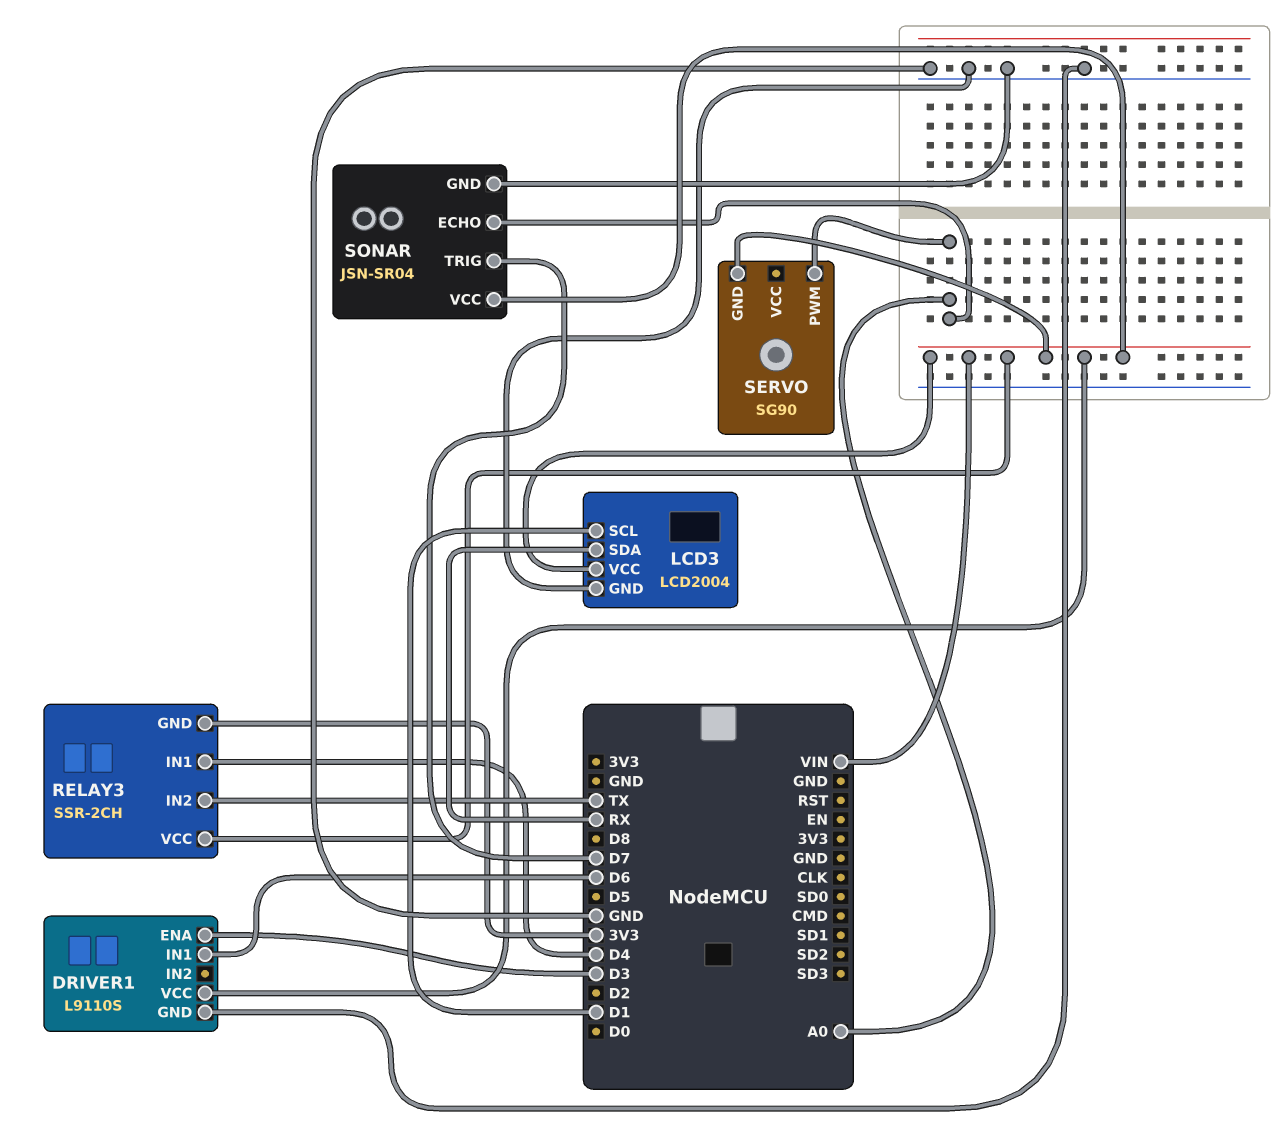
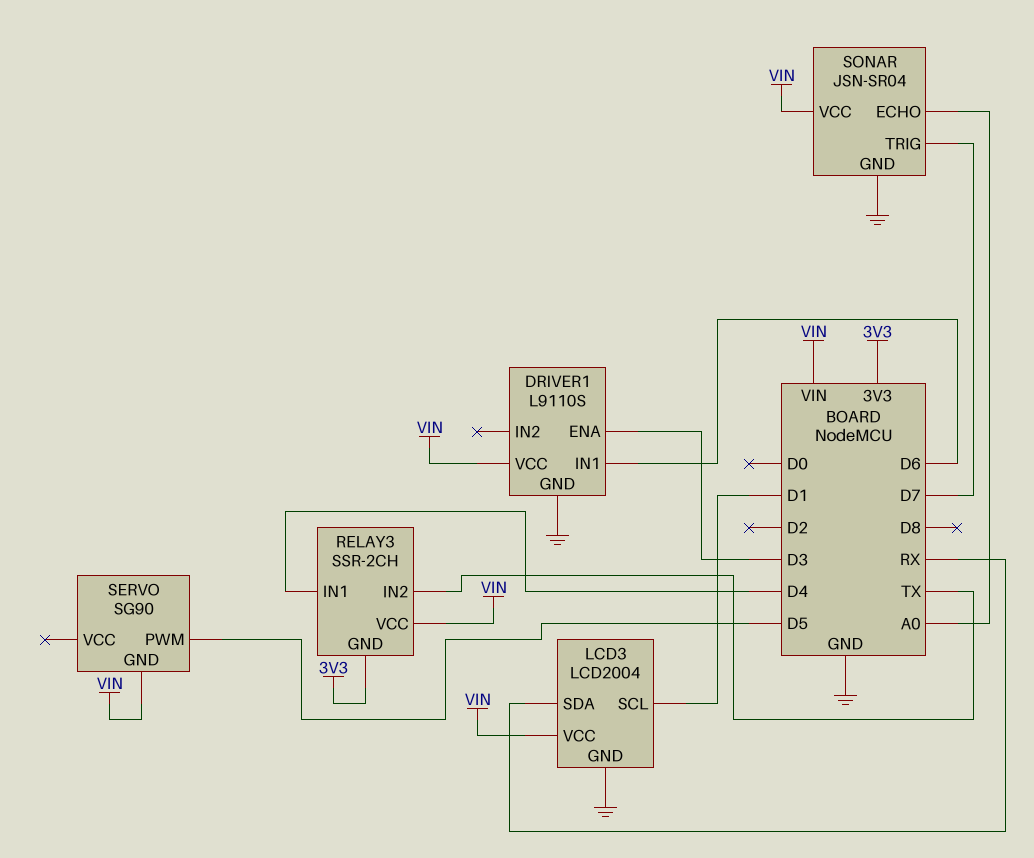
SERVO pin PWM: A0 -> D5

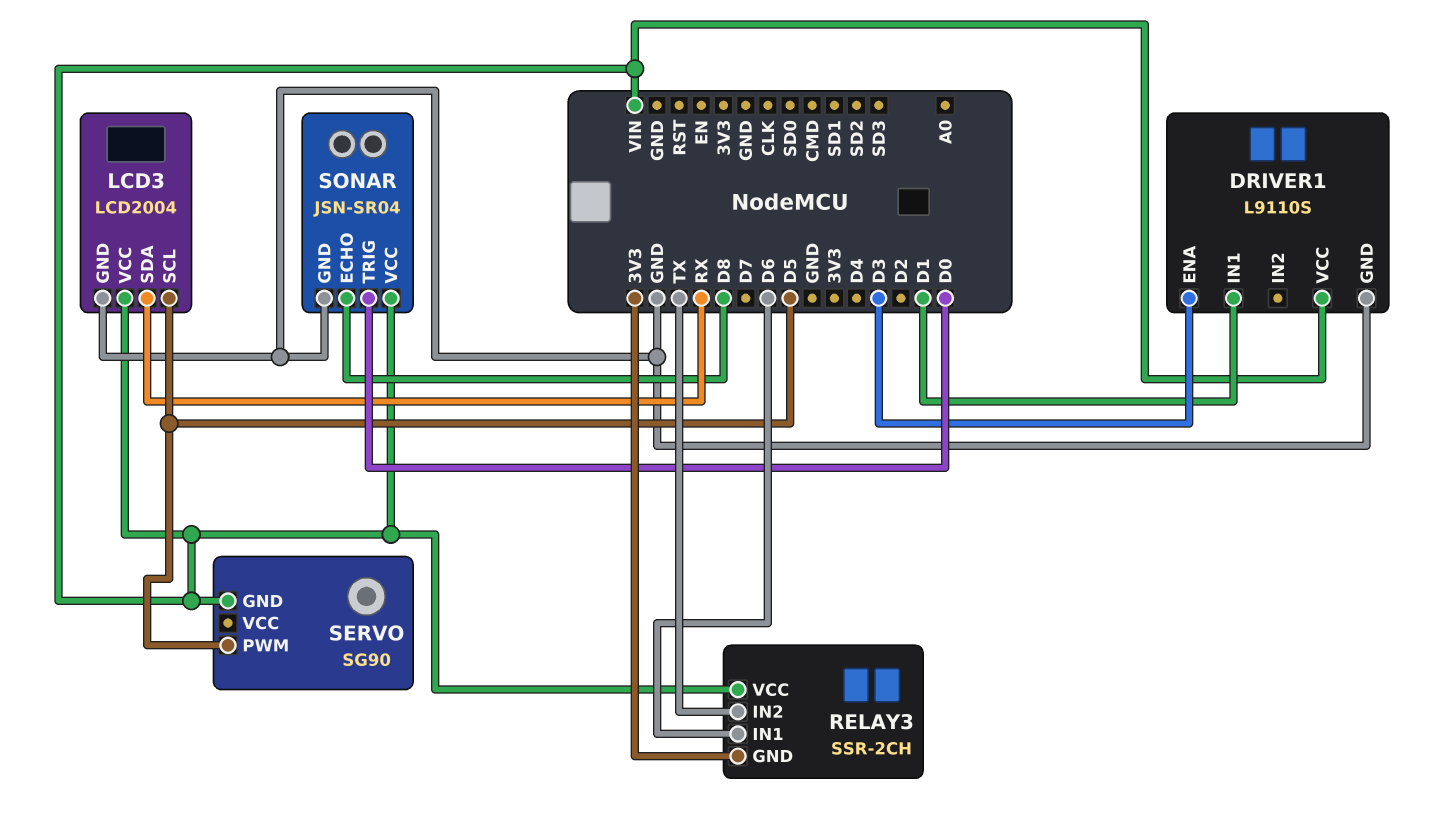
DRIVER1 pin IN1: D6 -> D1
LCD3 pin SCL: D1 -> D5
RELAY3 pin IN1: D4 -> D6
SONAR pin ECHO: A0 -> D8
SONAR pin TRIG: D7 -> D0

